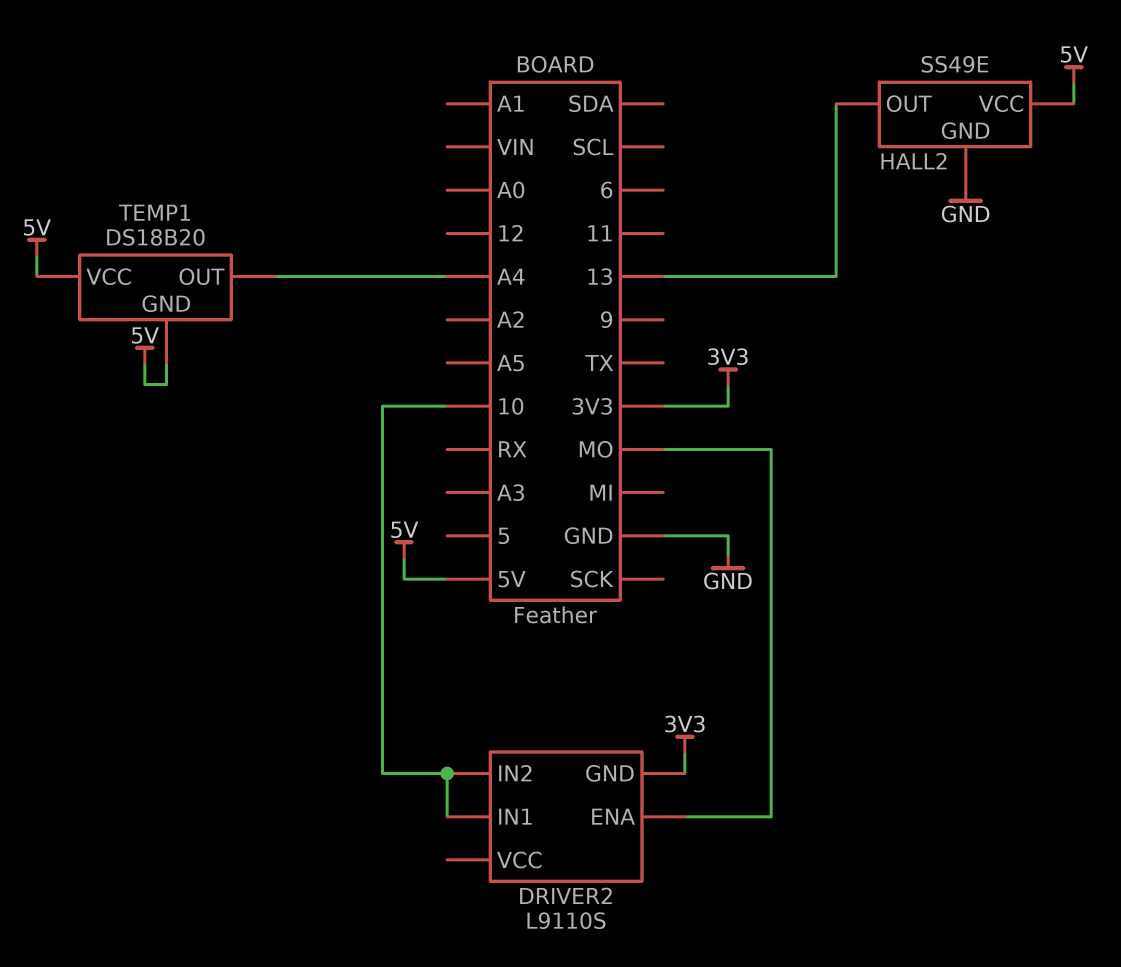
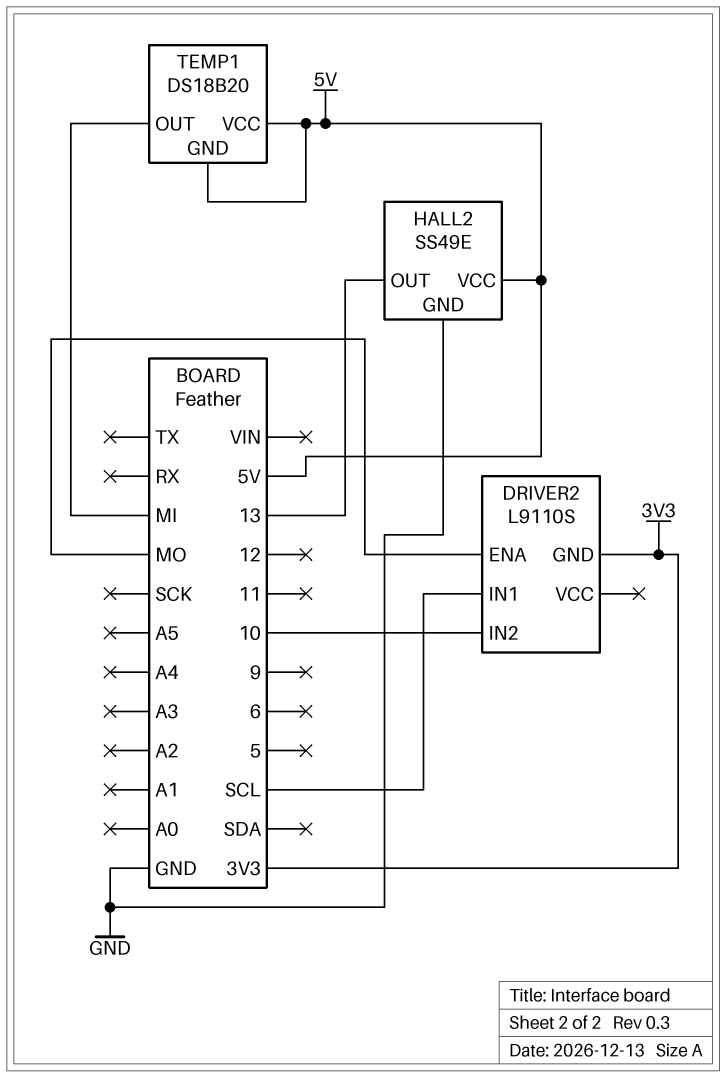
DRIVER2 pin IN1: 10 -> SCL
TEMP1 pin OUT: A4 -> MI

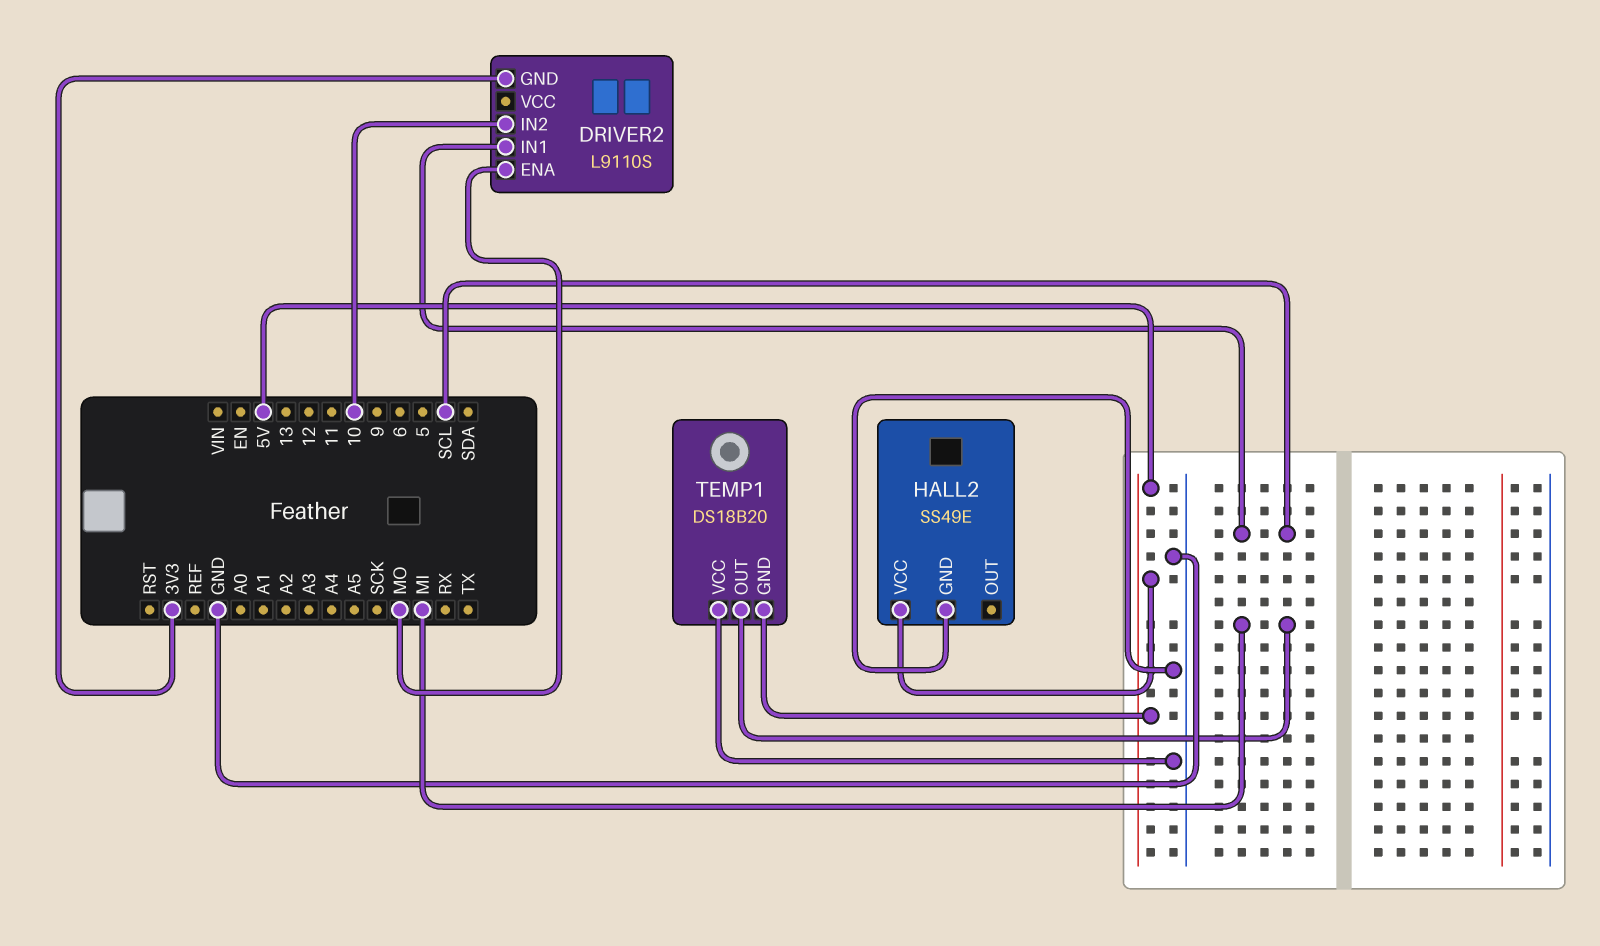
HALL2 pin OUT: 13 -> none
TEMP1 pin VCC: 5V -> GND

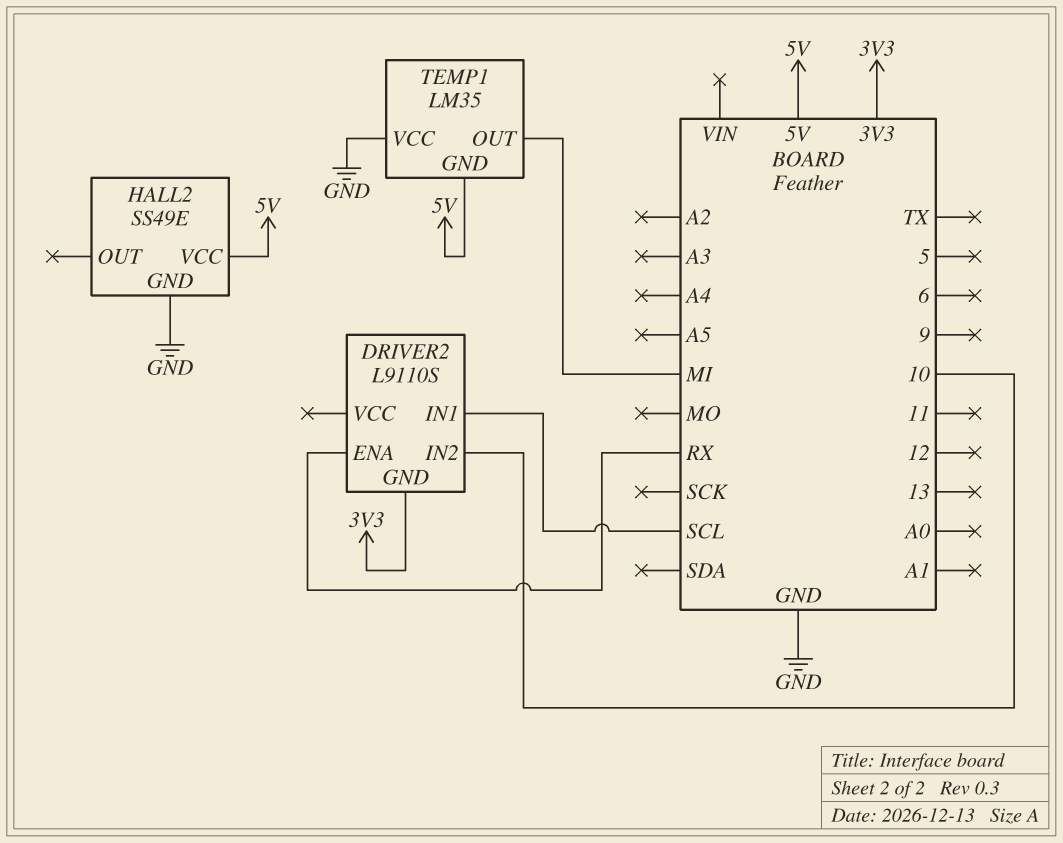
DRIVER2 pin ENA: MO -> RX
TEMP1: DS18B20 -> LM35

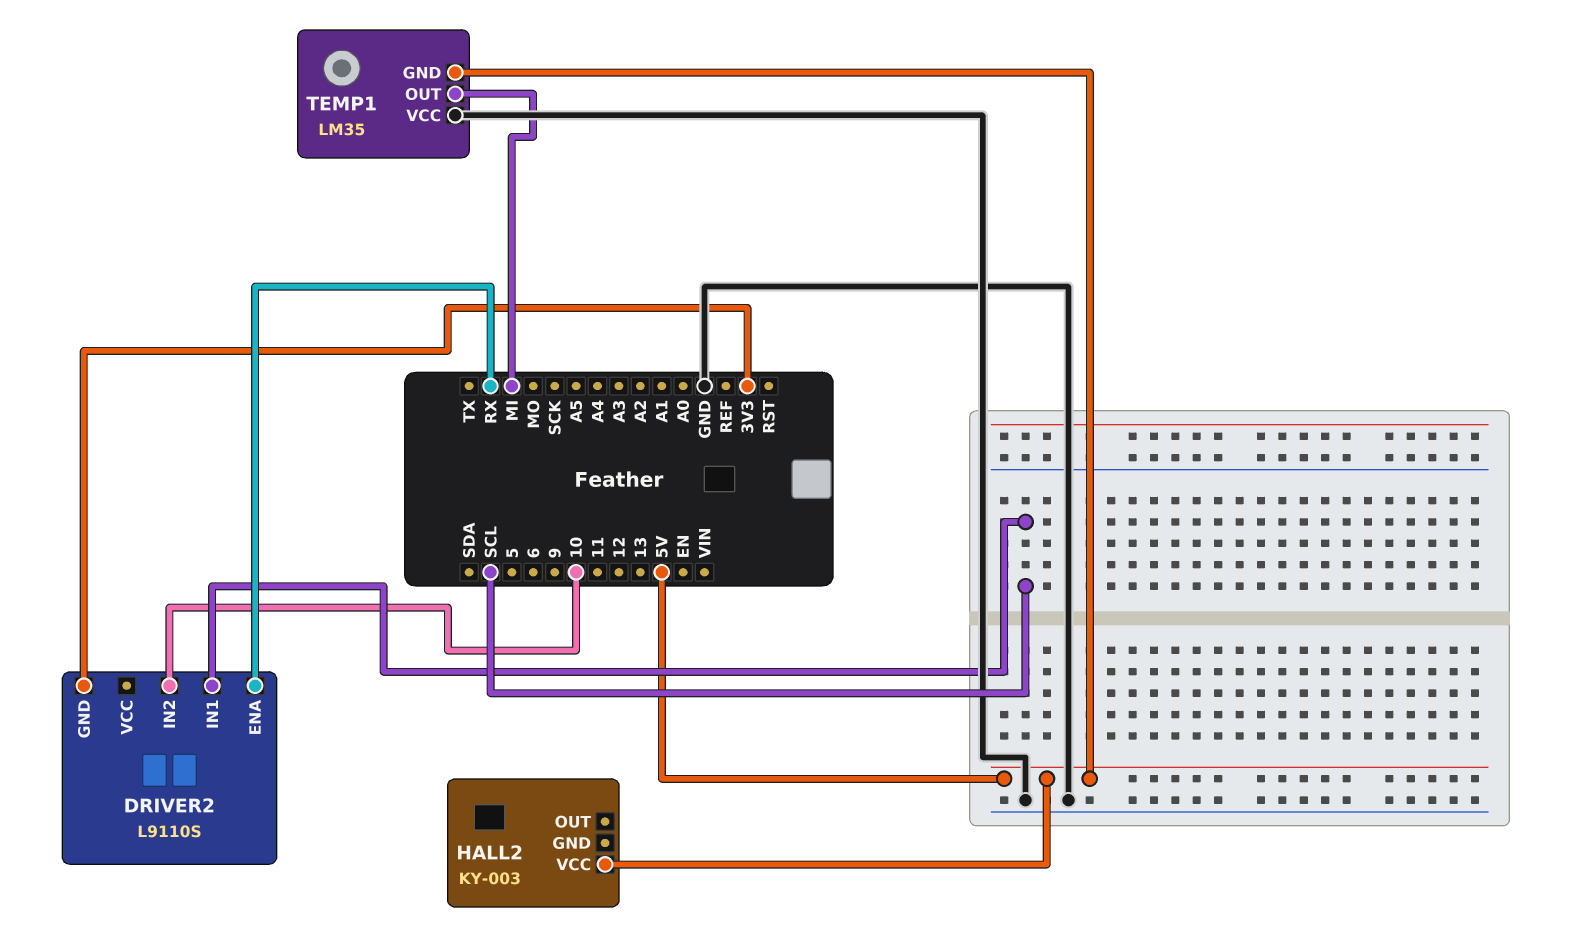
HALL2: SS49E -> KY-003
HALL2 pin GND: GND -> none

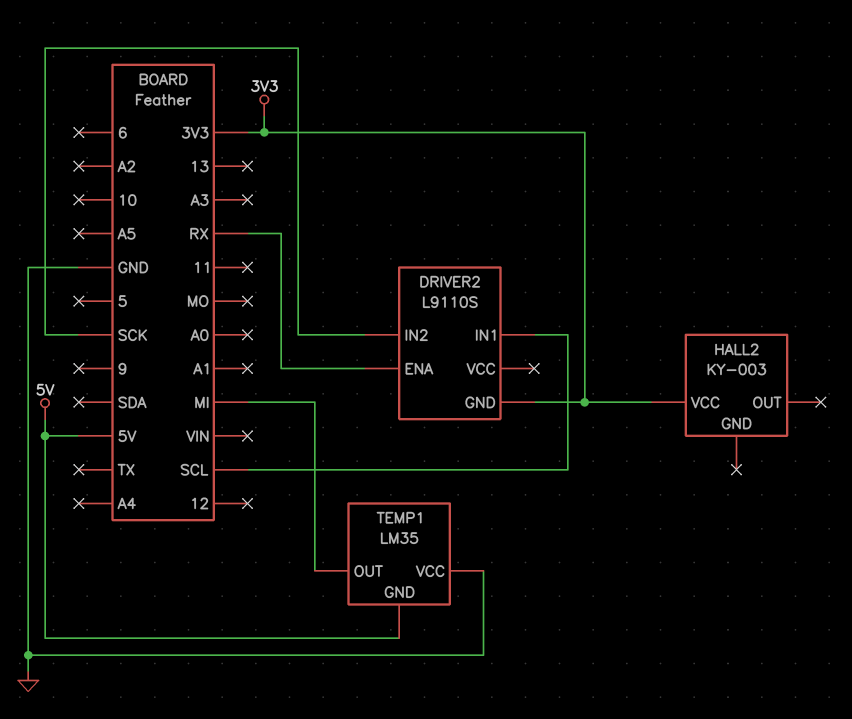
DRIVER2 pin IN2: 10 -> SCK
HALL2 pin VCC: 5V -> 3V3

